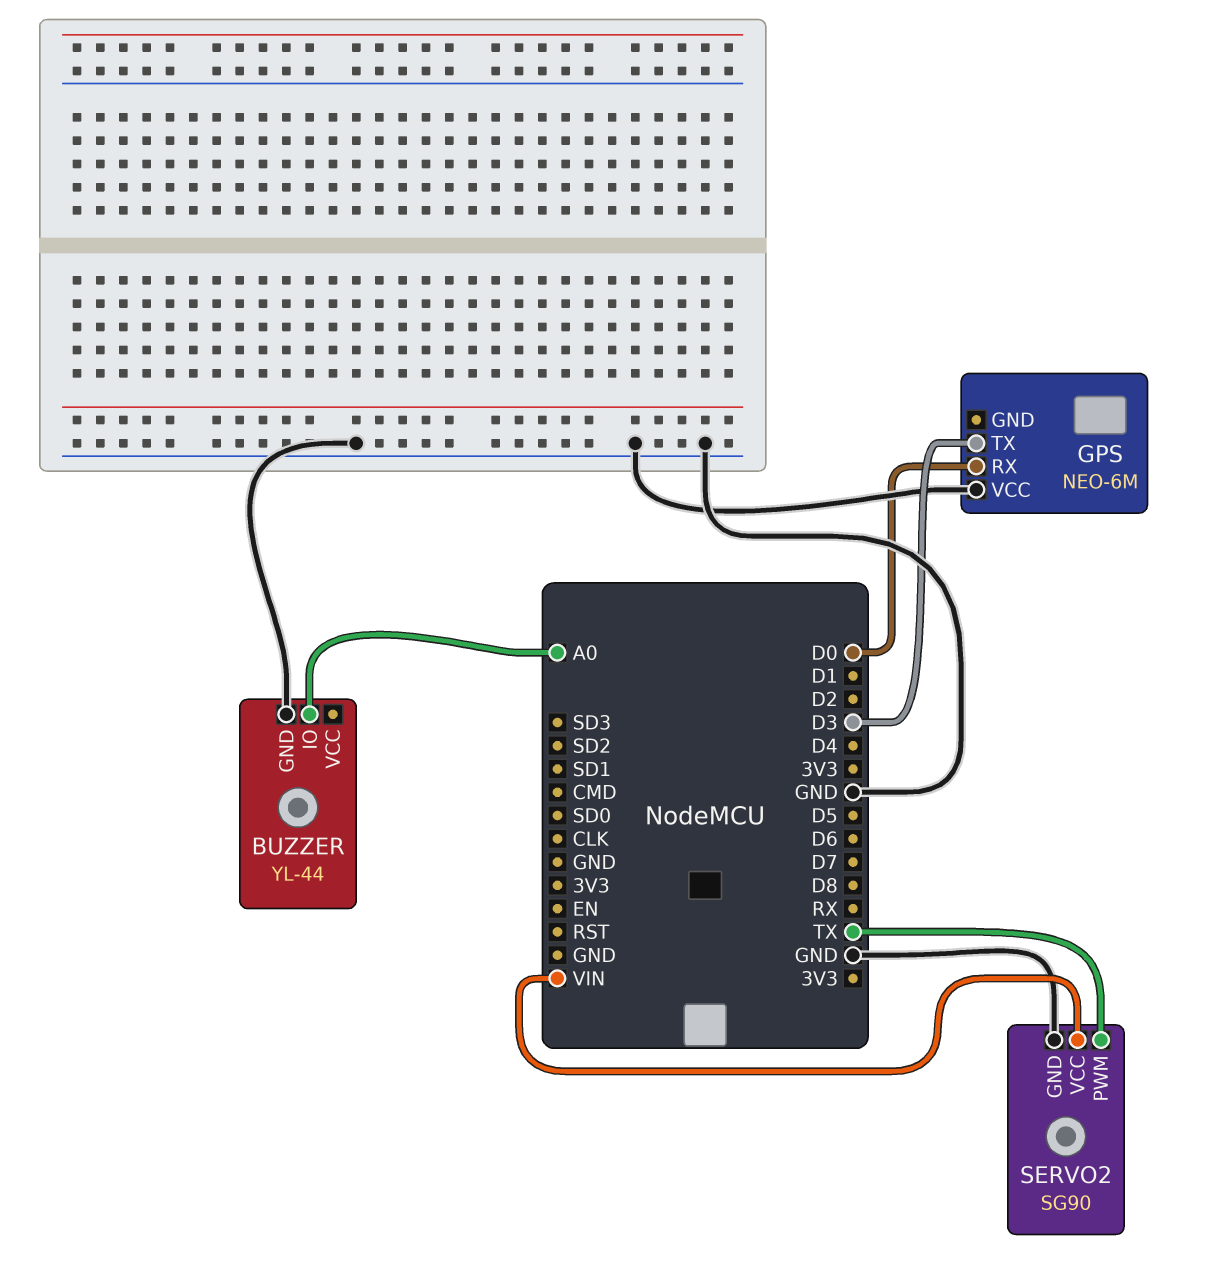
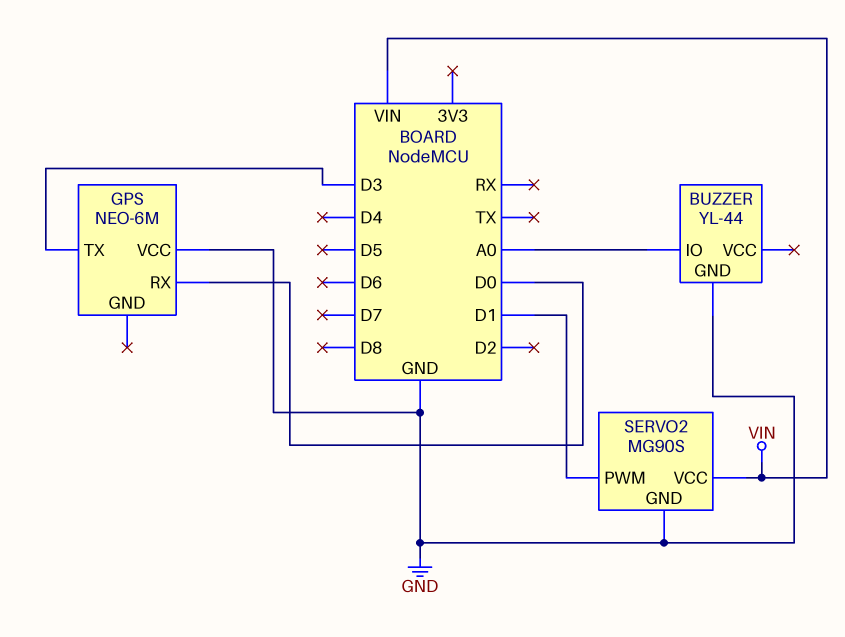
SERVO2: SG90 -> MG90S
SERVO2 pin PWM: TX -> D1

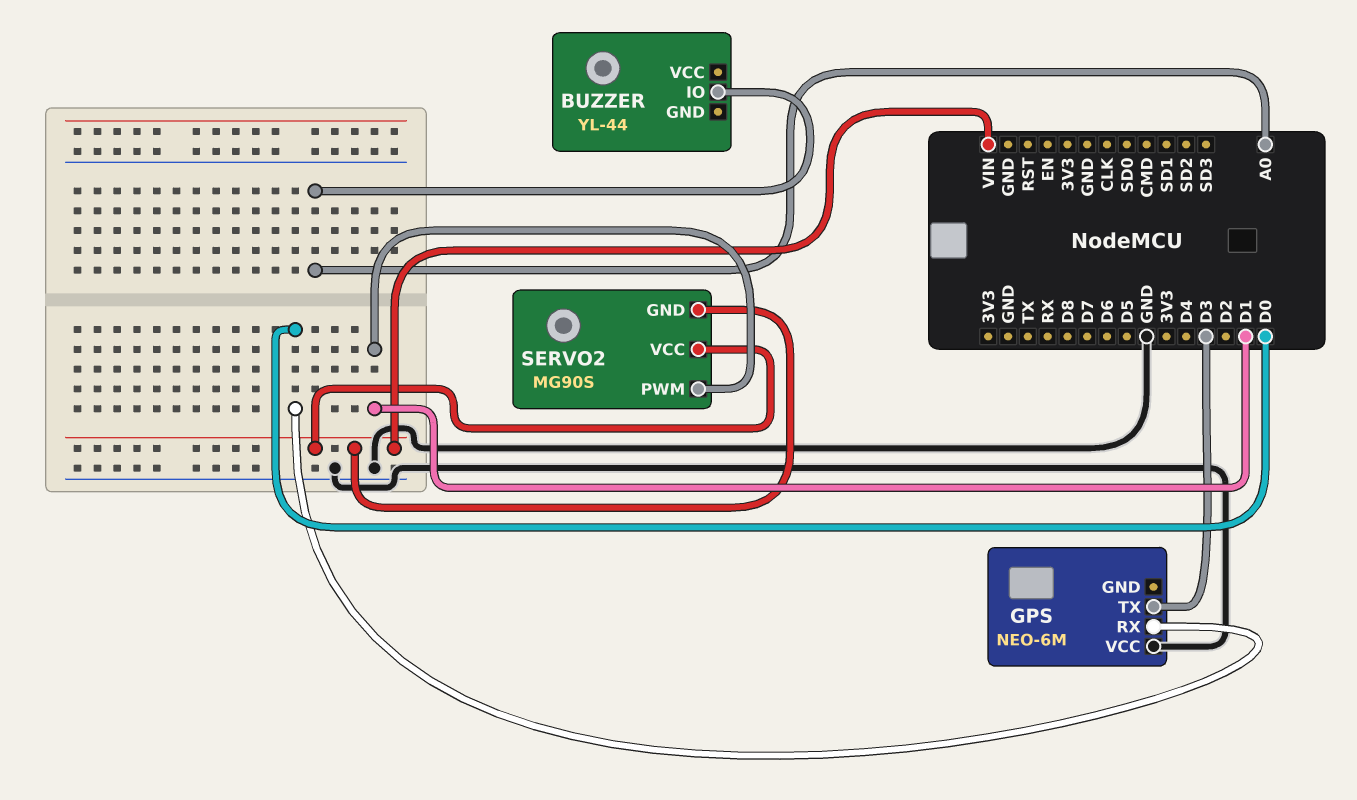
BUZZER pin GND: GND -> none
SERVO2 pin GND: GND -> VIN

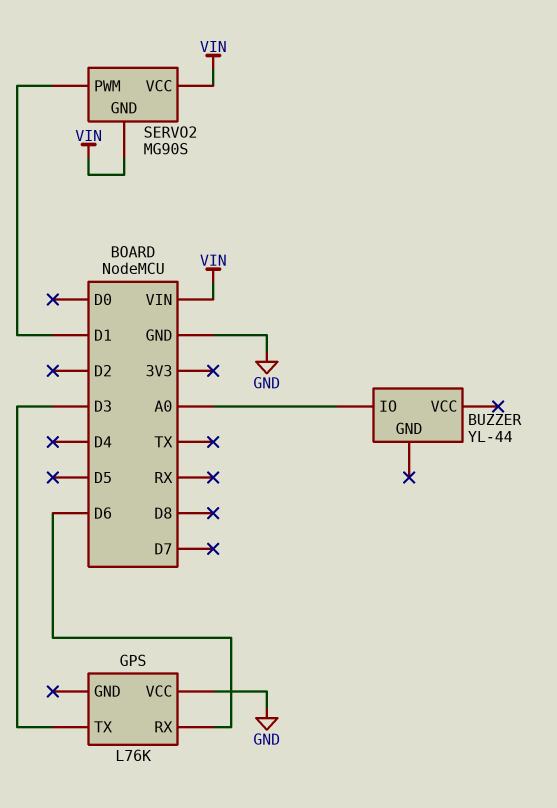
GPS: NEO-6M -> L76K
GPS pin RX: D0 -> D6

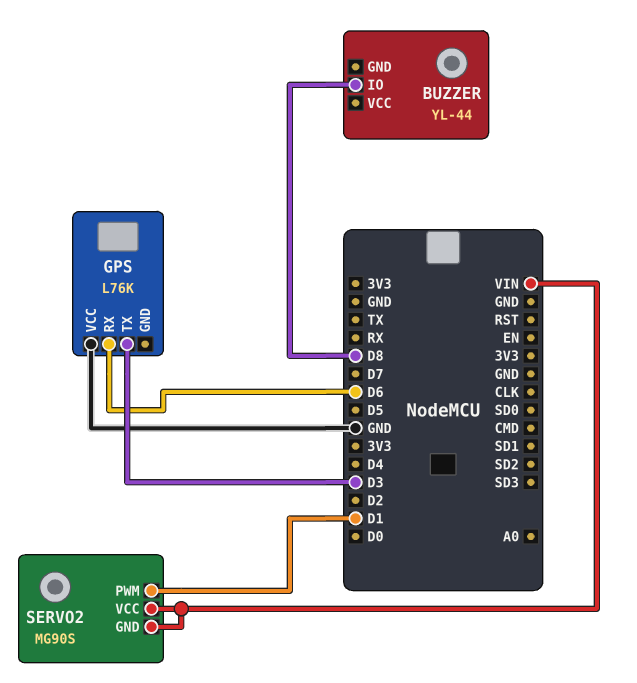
BUZZER pin IO: A0 -> D8

